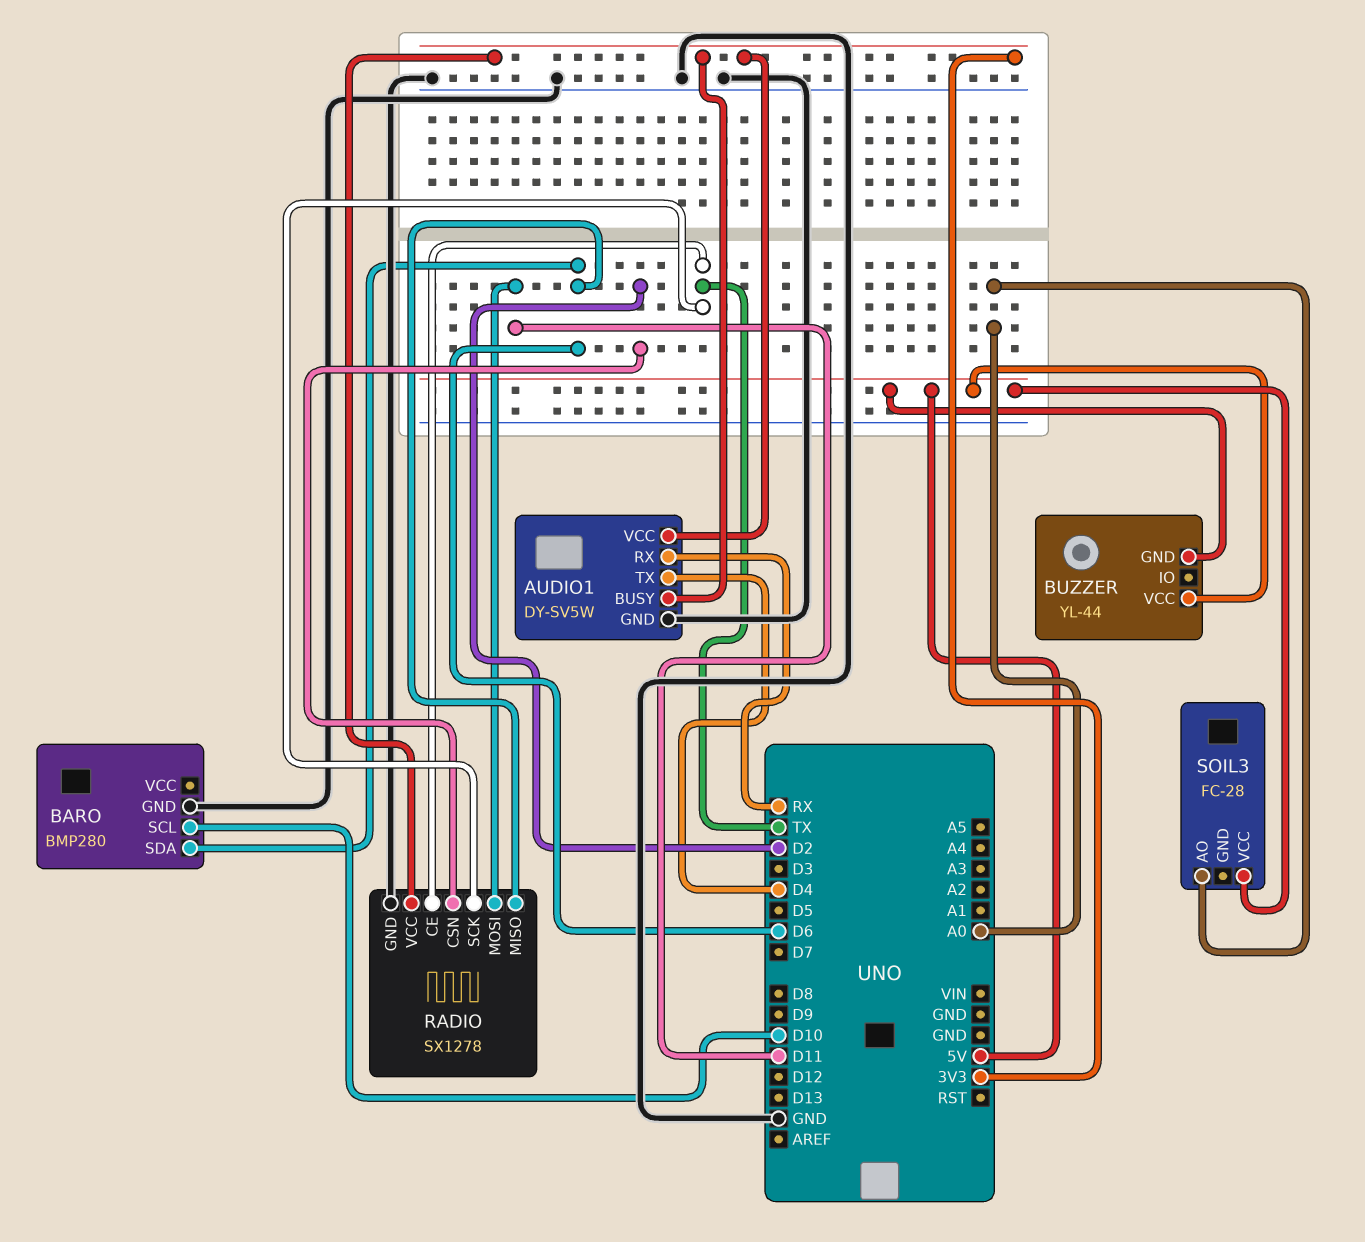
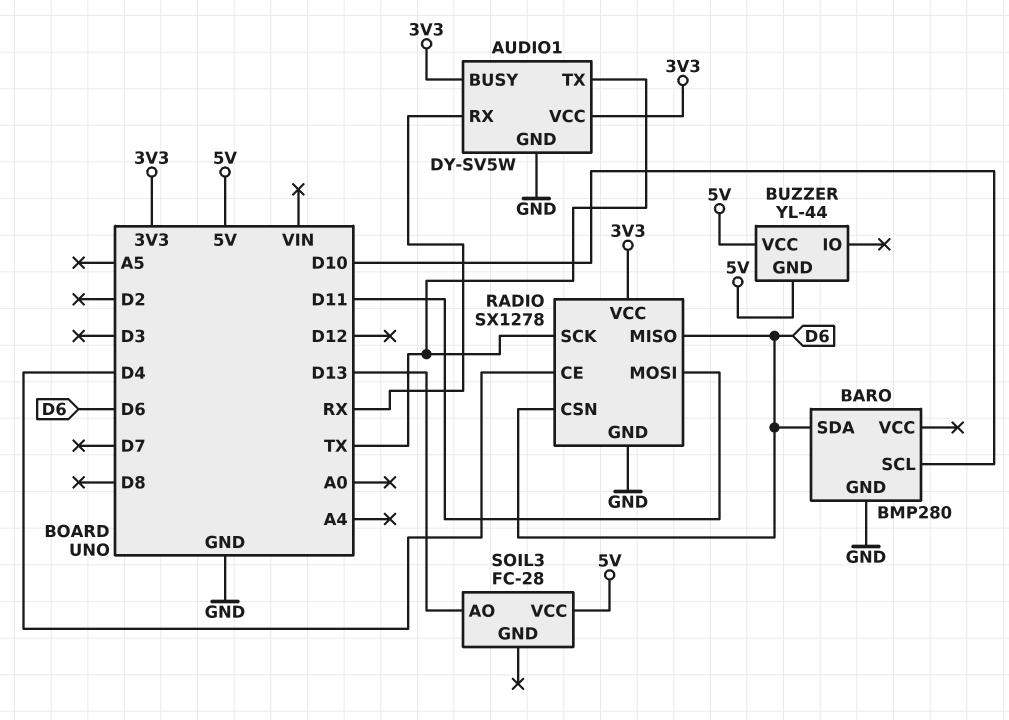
AUDIO1 pin TX: D4 -> TX
RADIO pin CE: TX -> D4
RADIO pin CSN: D2 -> D6
SOIL3 pin AO: A0 -> D13

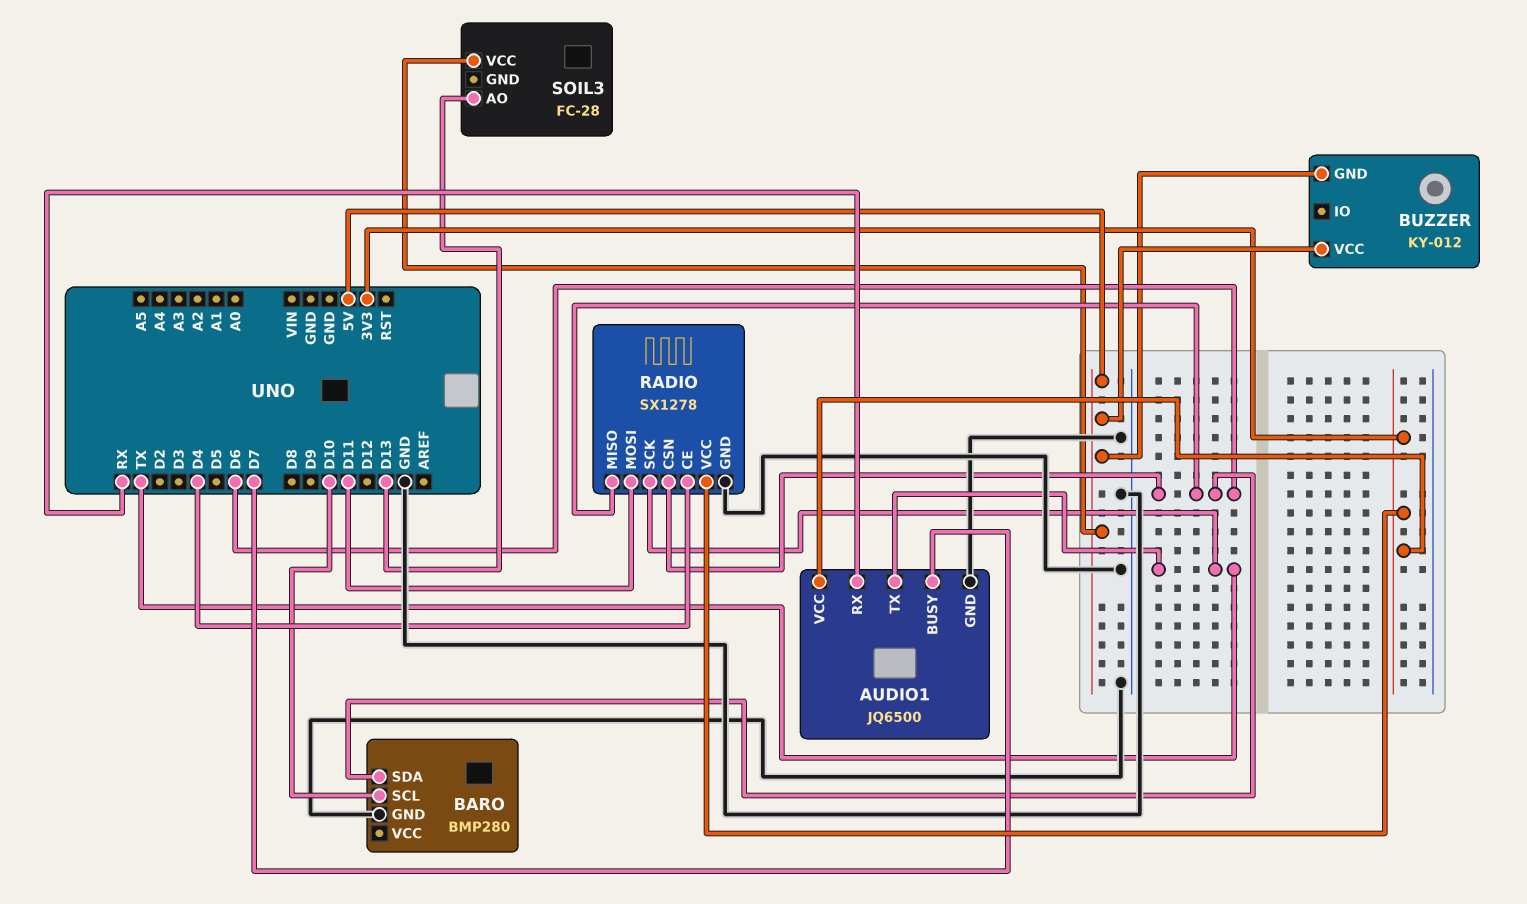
AUDIO1: DY-SV5W -> JQ6500
AUDIO1 pin BUSY: 3V3 -> D7
BUZZER: YL-44 -> KY-012

